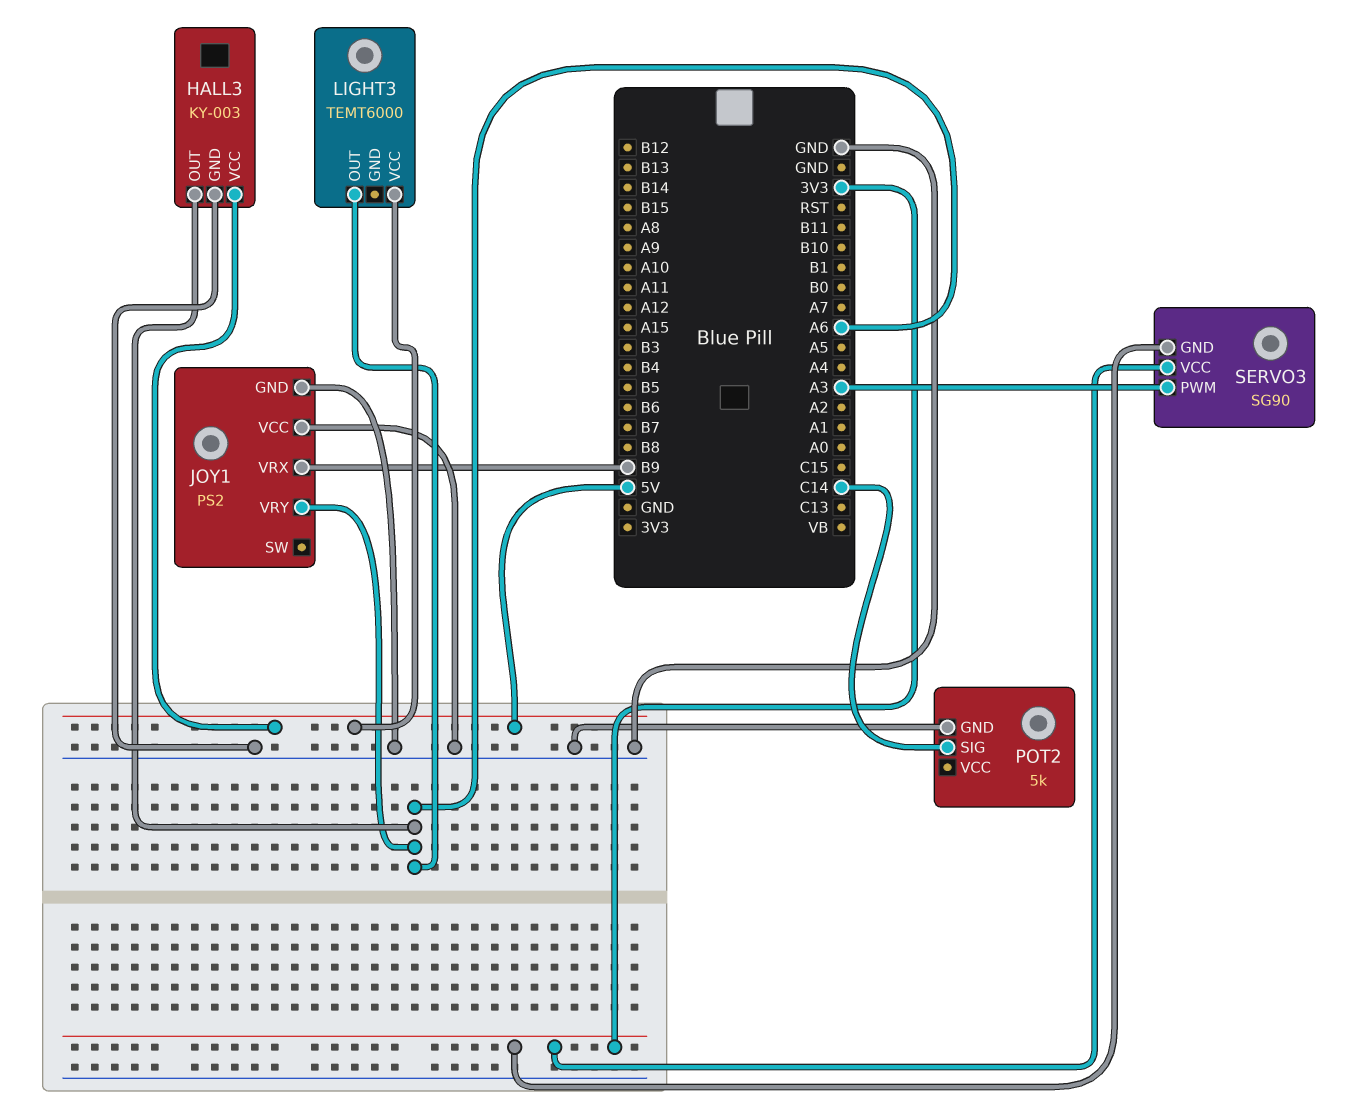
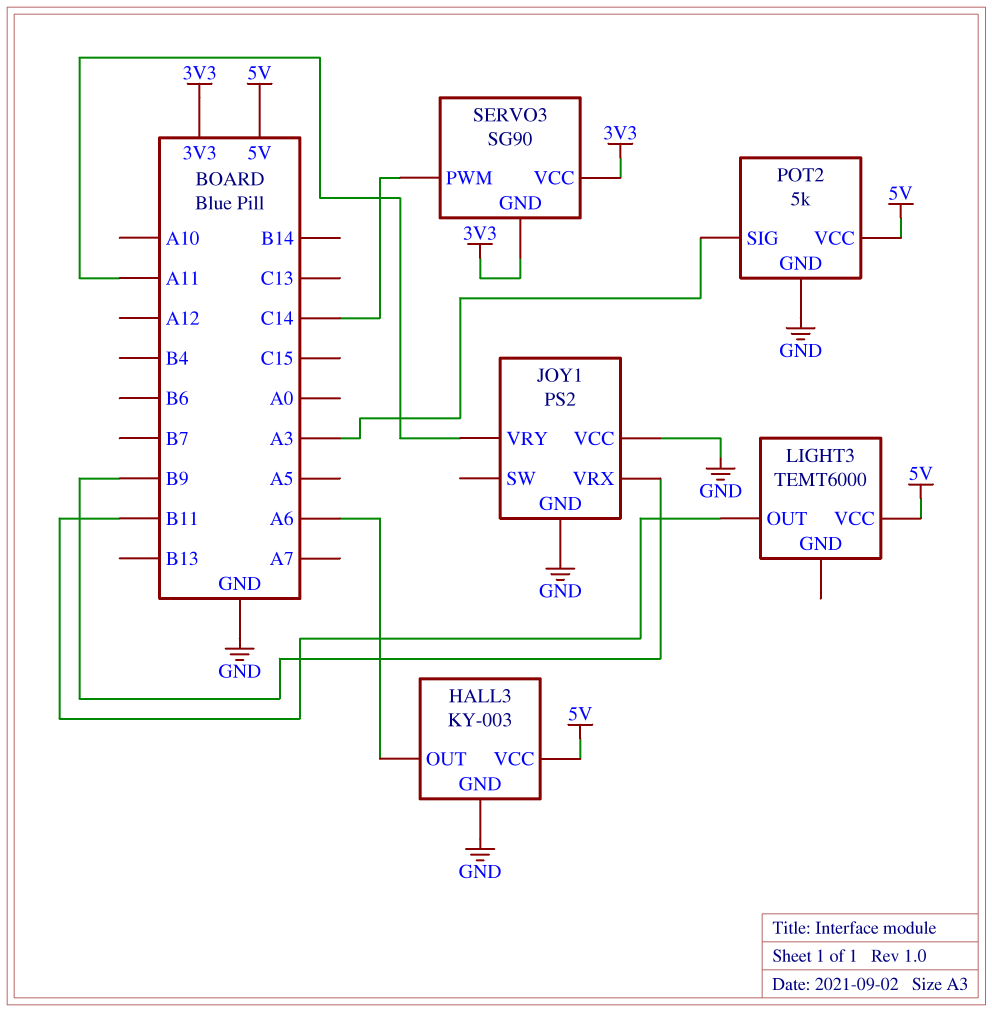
JOY1 pin VRY: A6 -> A11
LIGHT3 pin OUT: A6 -> B11
POT2 pin SIG: C14 -> A3
POT2 pin VCC: none -> 5V
SERVO3 pin PWM: A3 -> C14

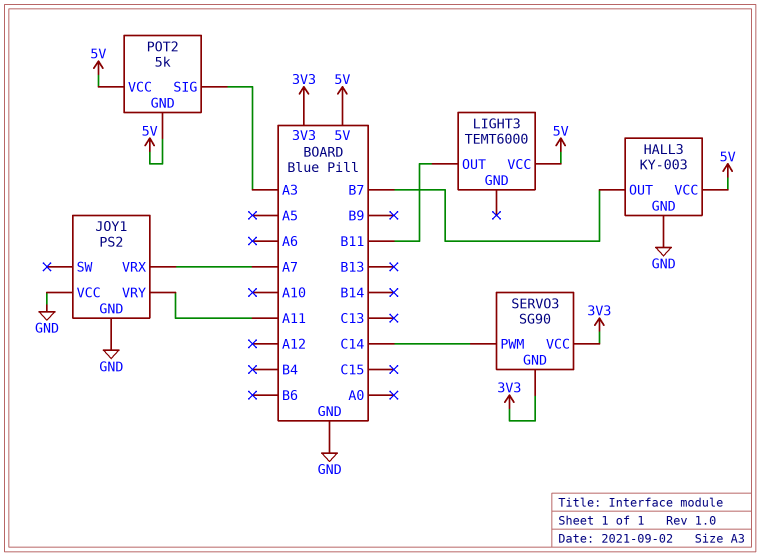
HALL3 pin OUT: A6 -> B7
JOY1 pin VRX: B9 -> A7
POT2 pin GND: GND -> 5V

